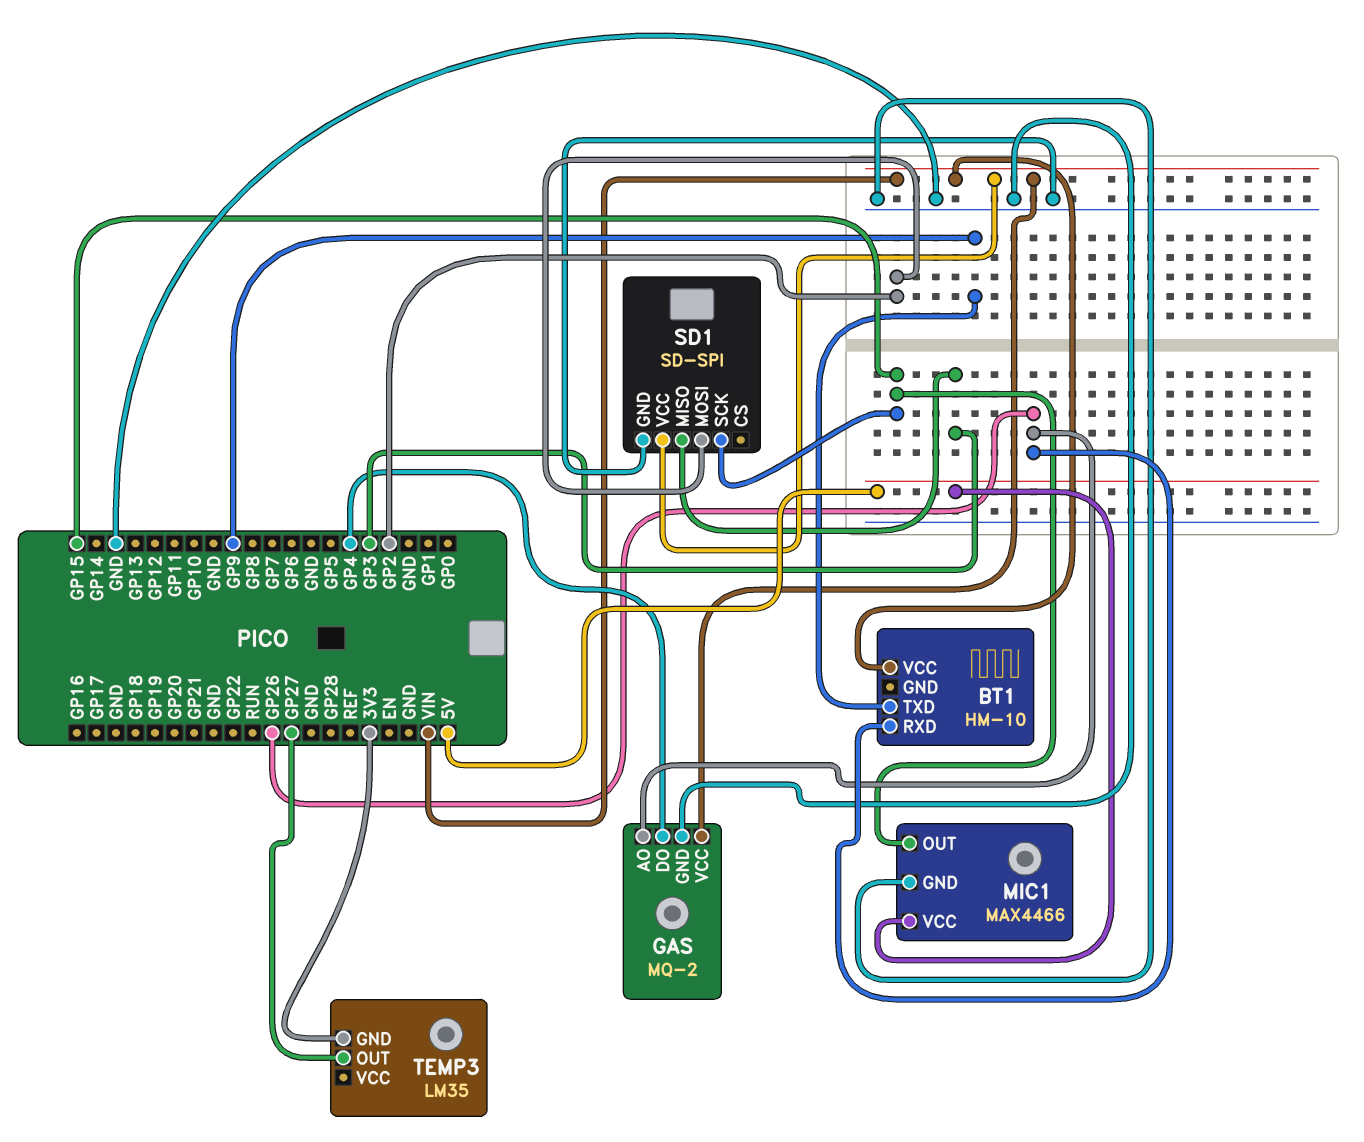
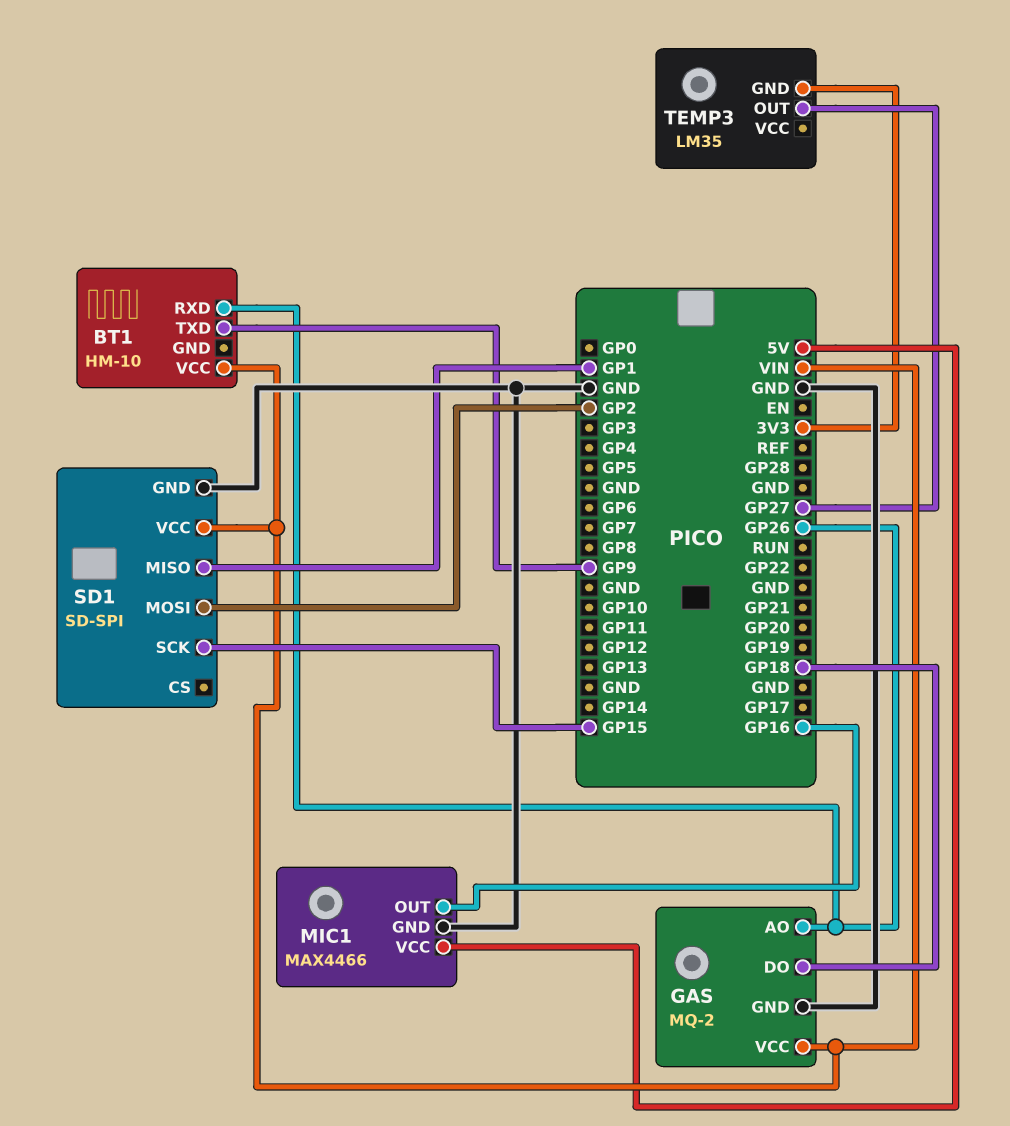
GAS pin DO: GP4 -> GP18
MIC1 pin OUT: GP15 -> GP16
SD1 pin MISO: GP3 -> GP1

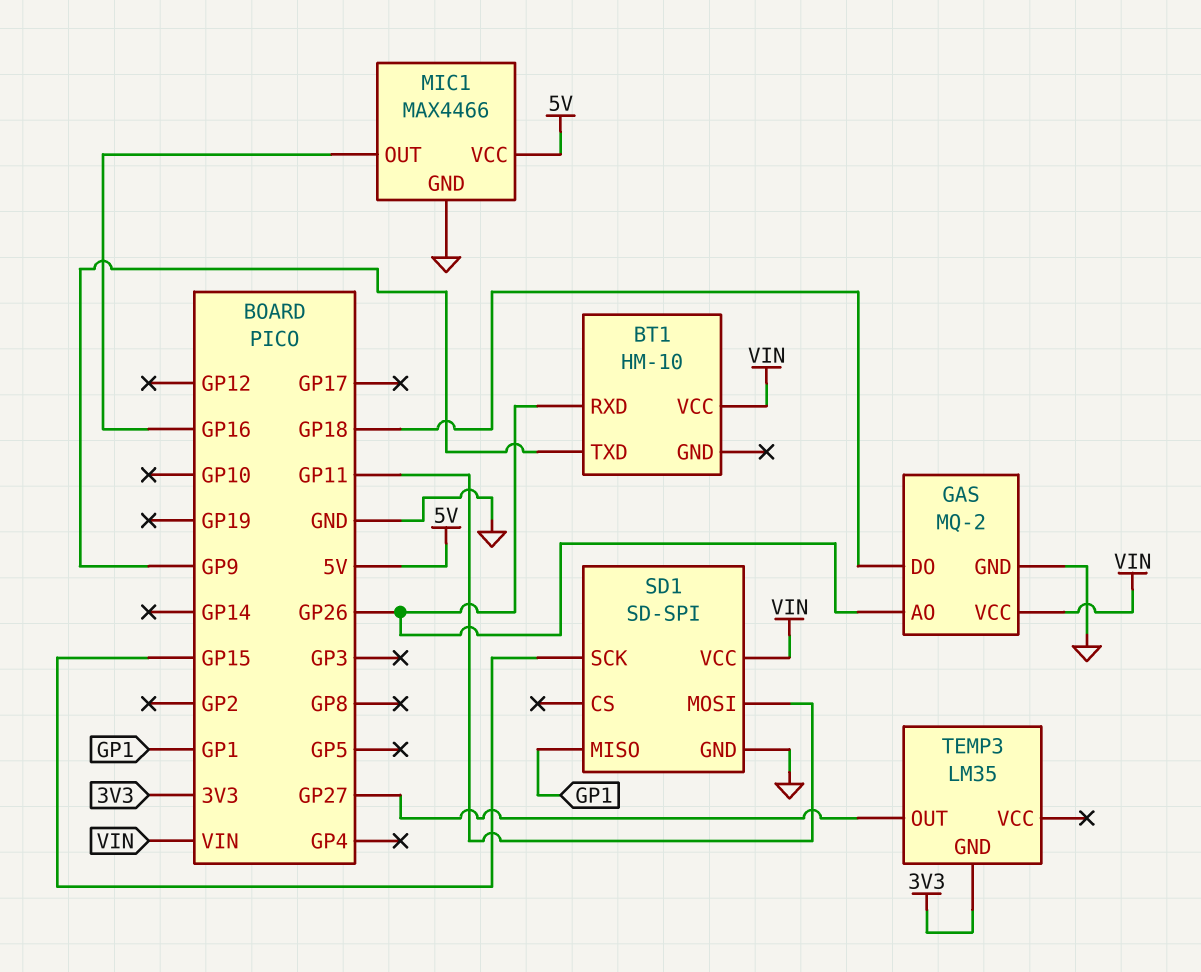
SD1 pin MOSI: GP2 -> GP11

